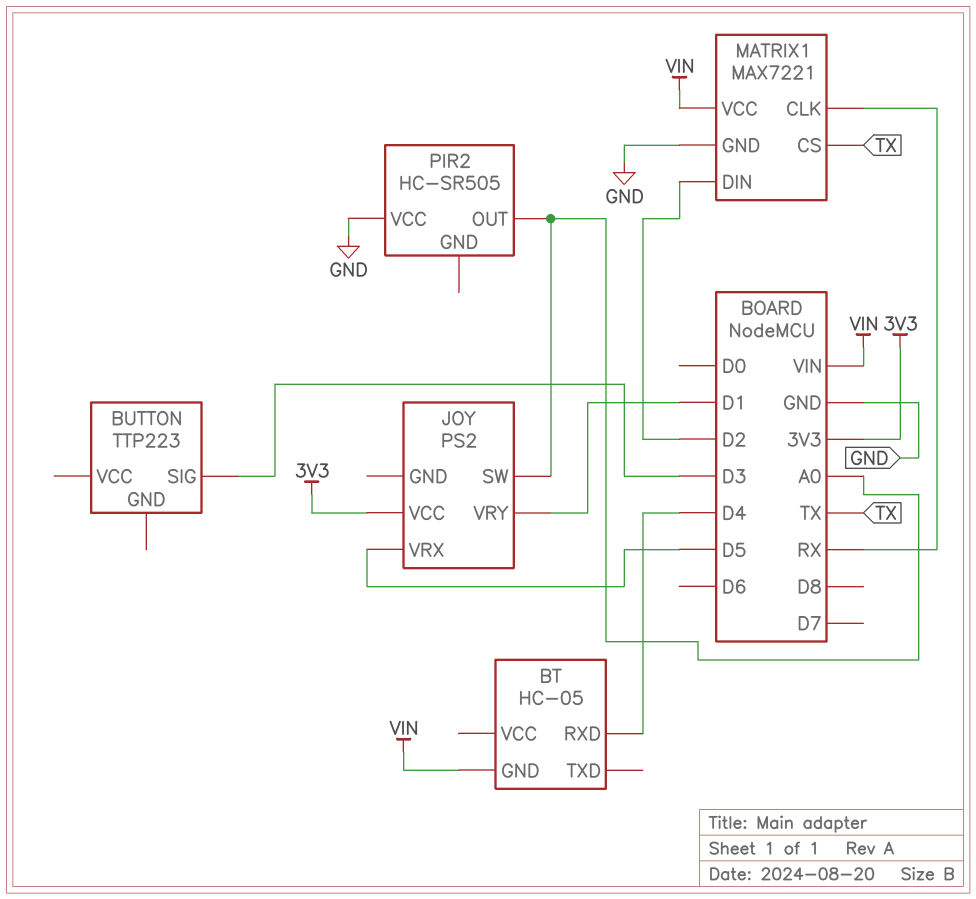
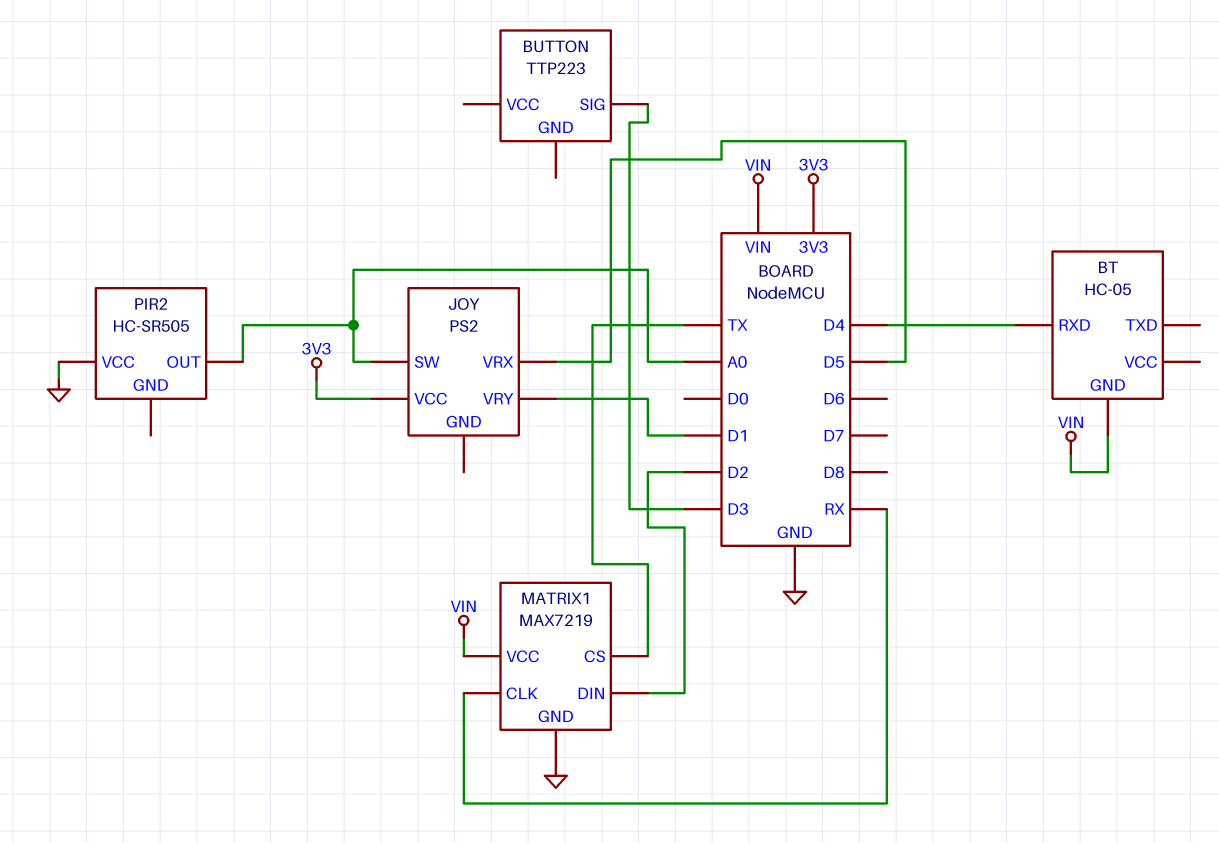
MATRIX1: MAX7221 -> MAX7219

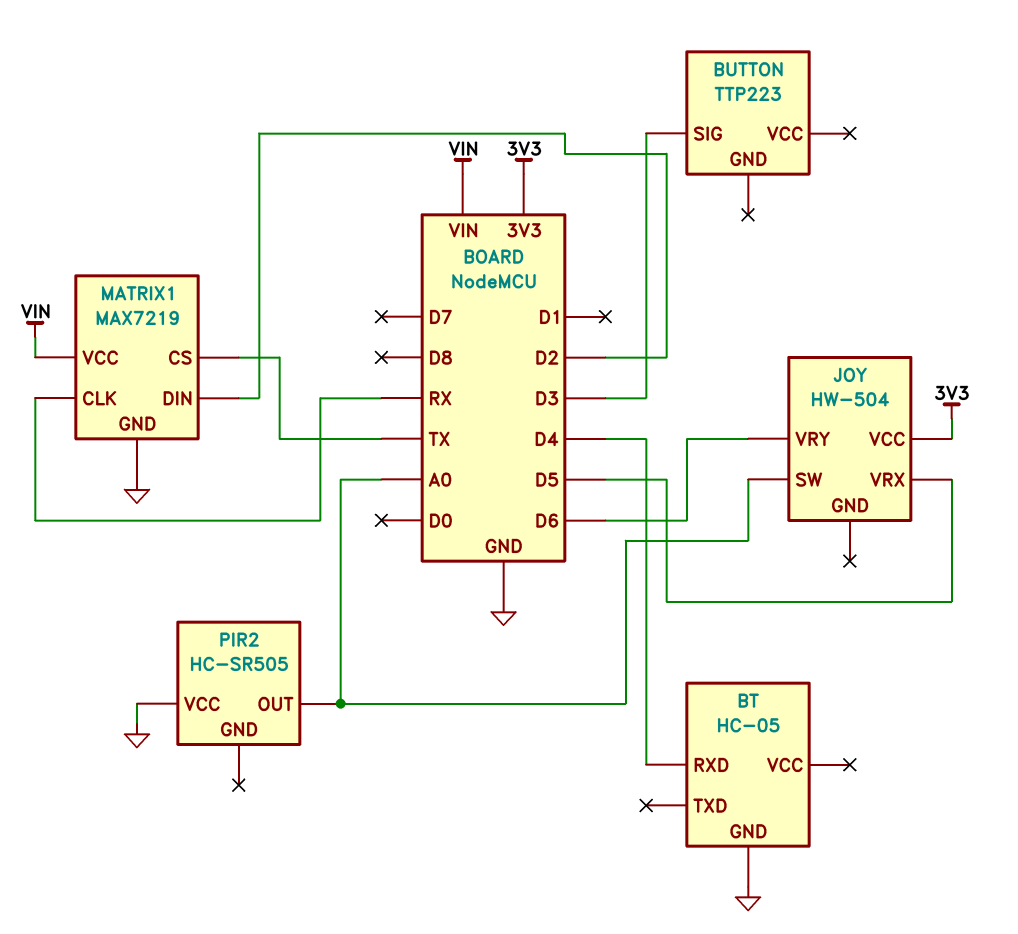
BT pin GND: VIN -> GND
JOY: PS2 -> HW-504
JOY pin VRY: D1 -> D6

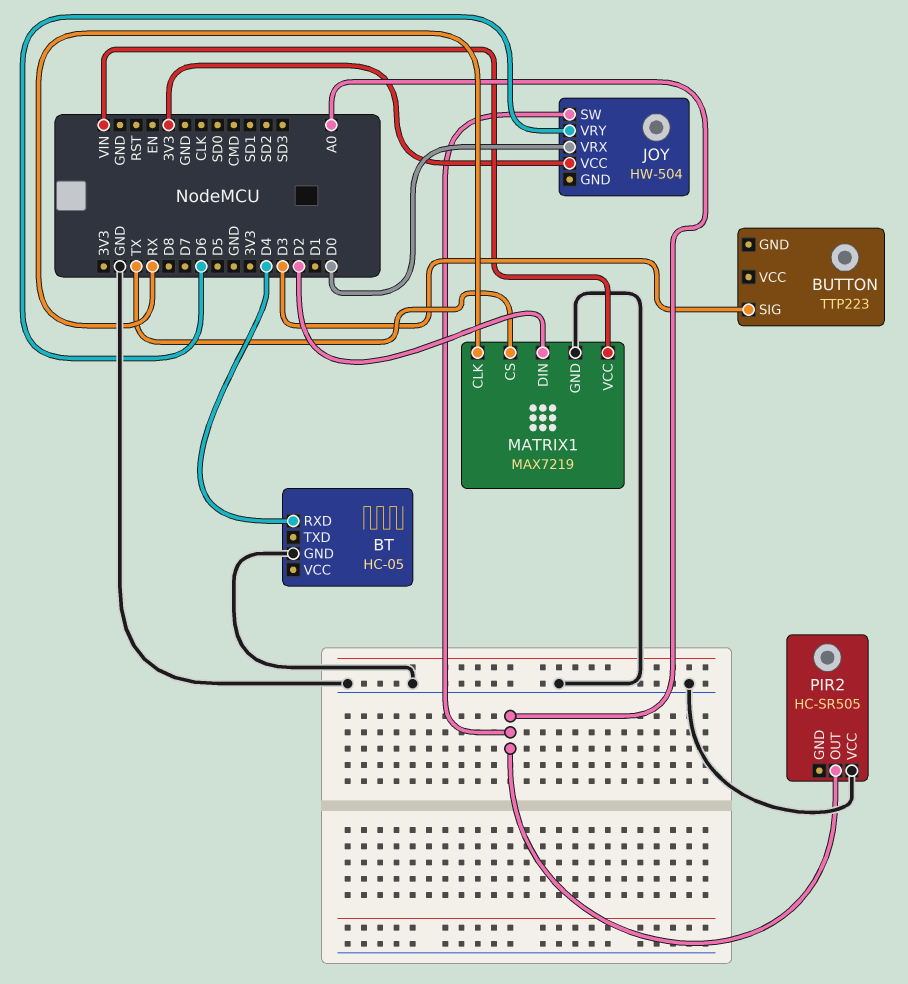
JOY pin VRX: D5 -> D0

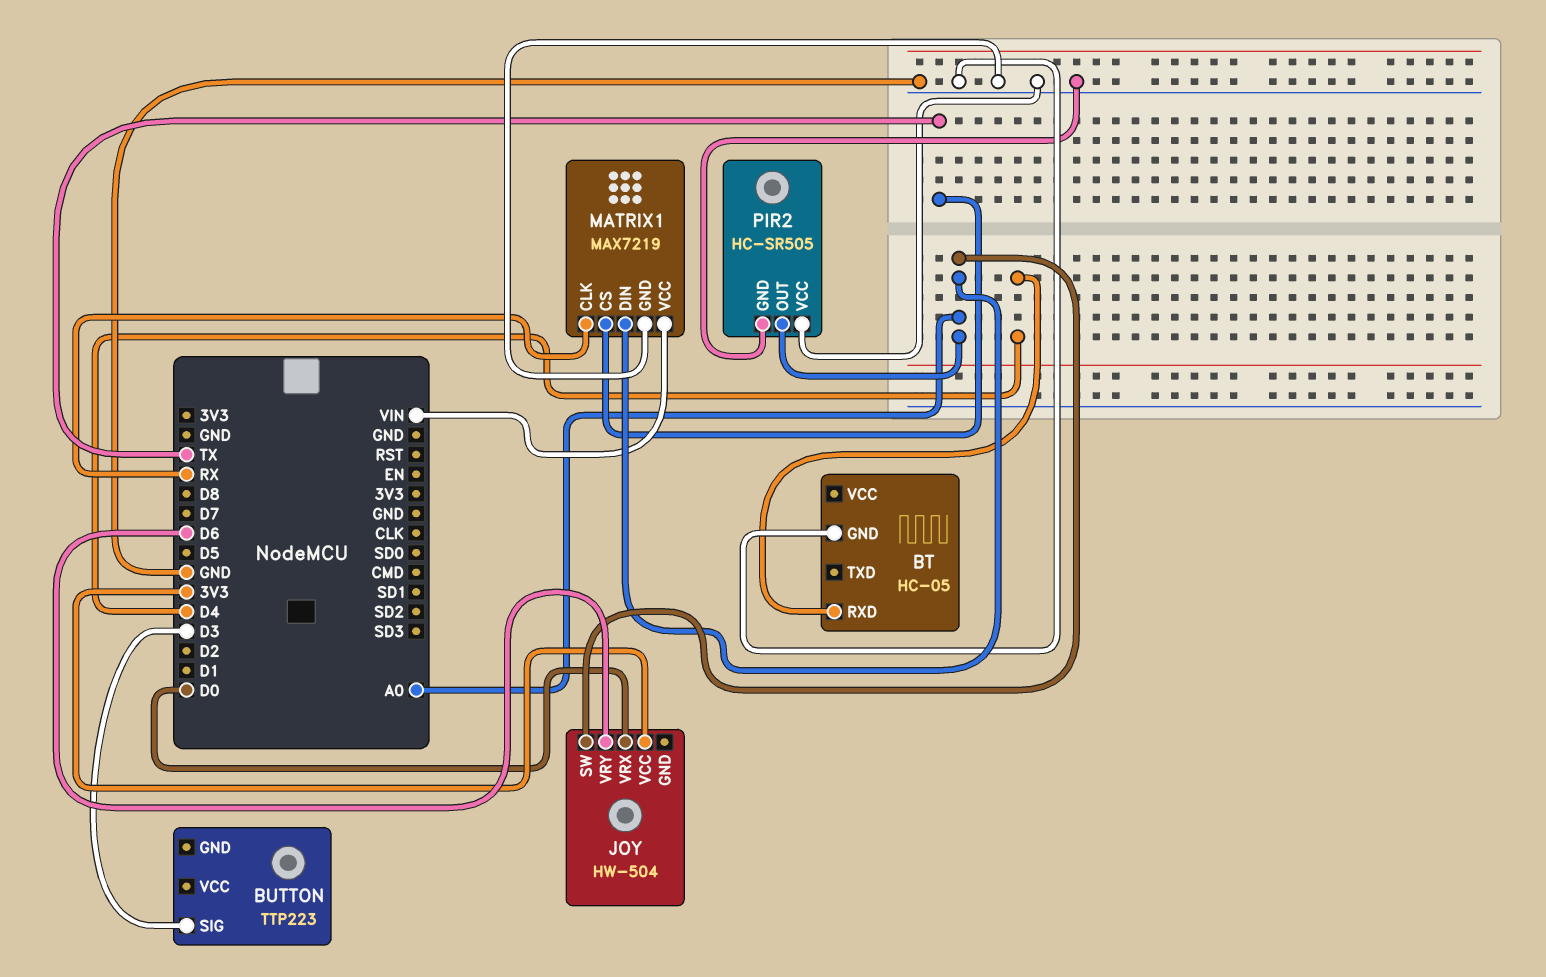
MATRIX1 pin DIN: D2 -> A0
PIR2 pin GND: none -> GND

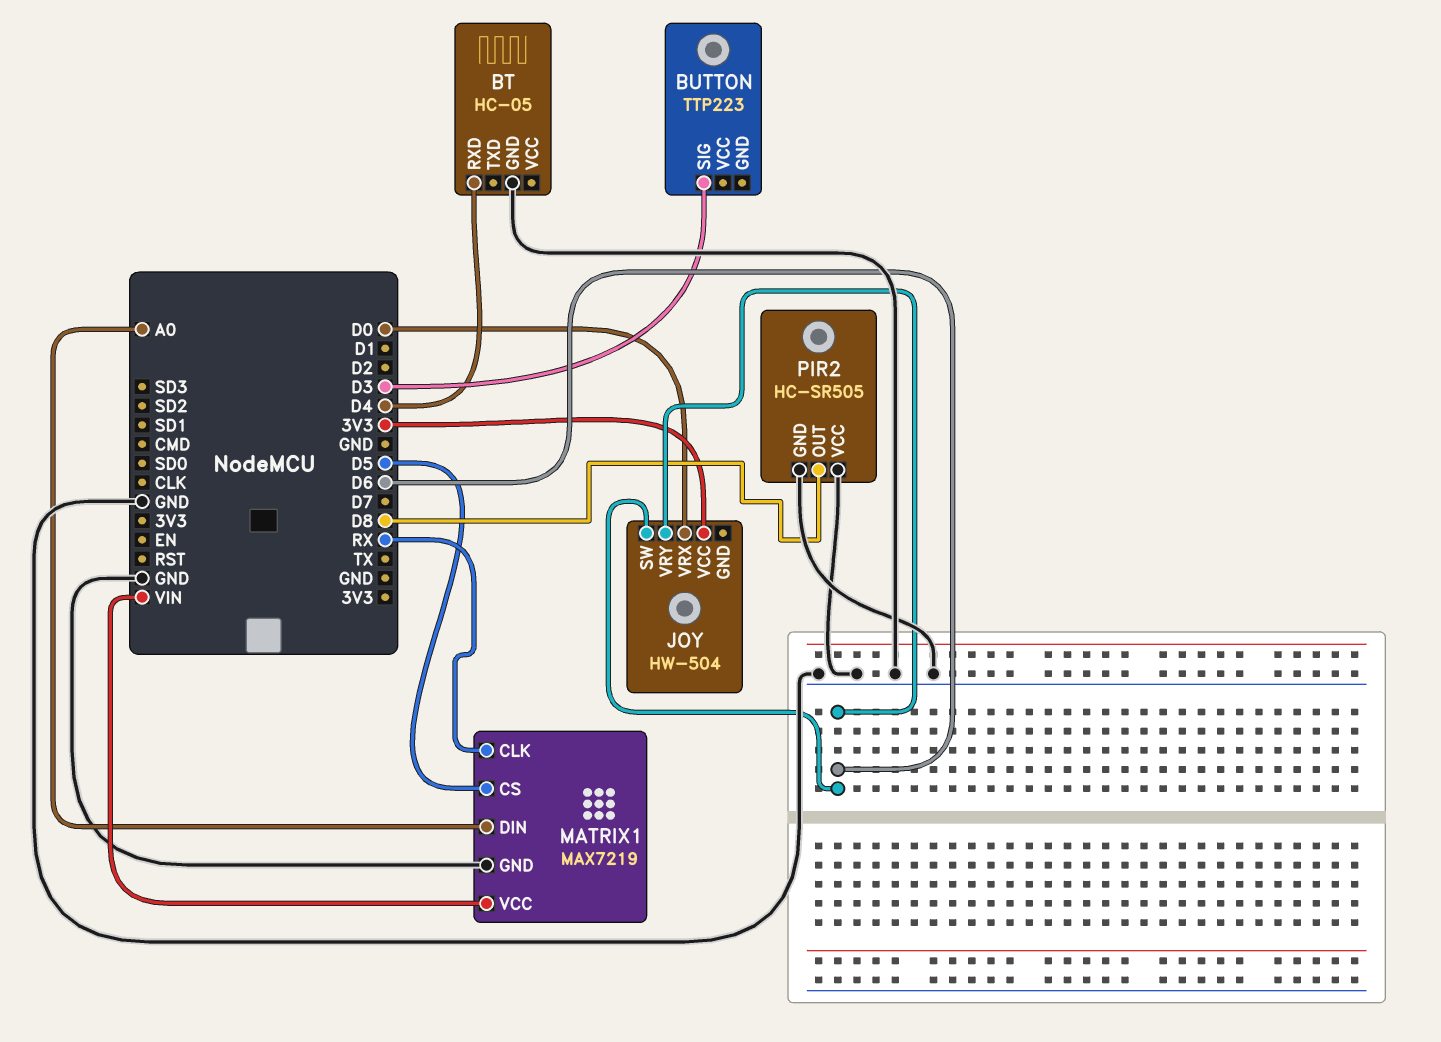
JOY pin SW: A0 -> D6
MATRIX1 pin CS: TX -> D5
PIR2 pin OUT: A0 -> D8

